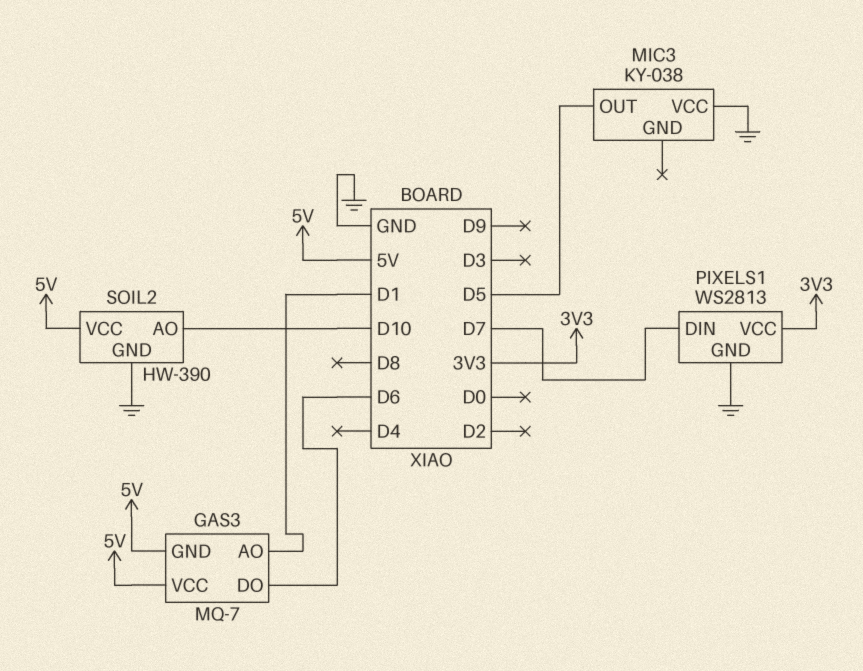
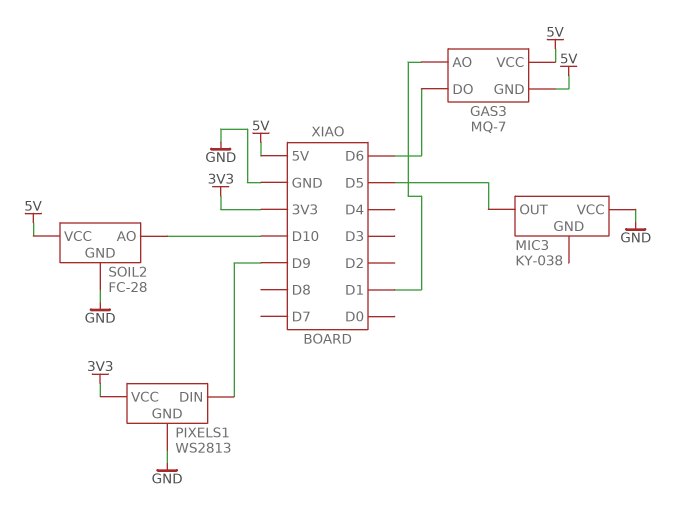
PIXELS1 pin DIN: D7 -> D9
SOIL2: HW-390 -> FC-28

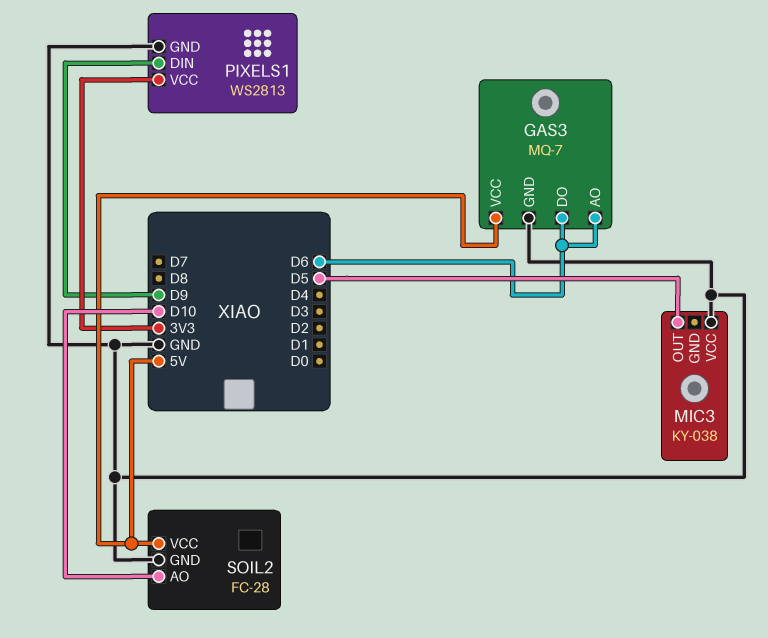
GAS3 pin AO: D1 -> D6
GAS3 pin GND: 5V -> GND

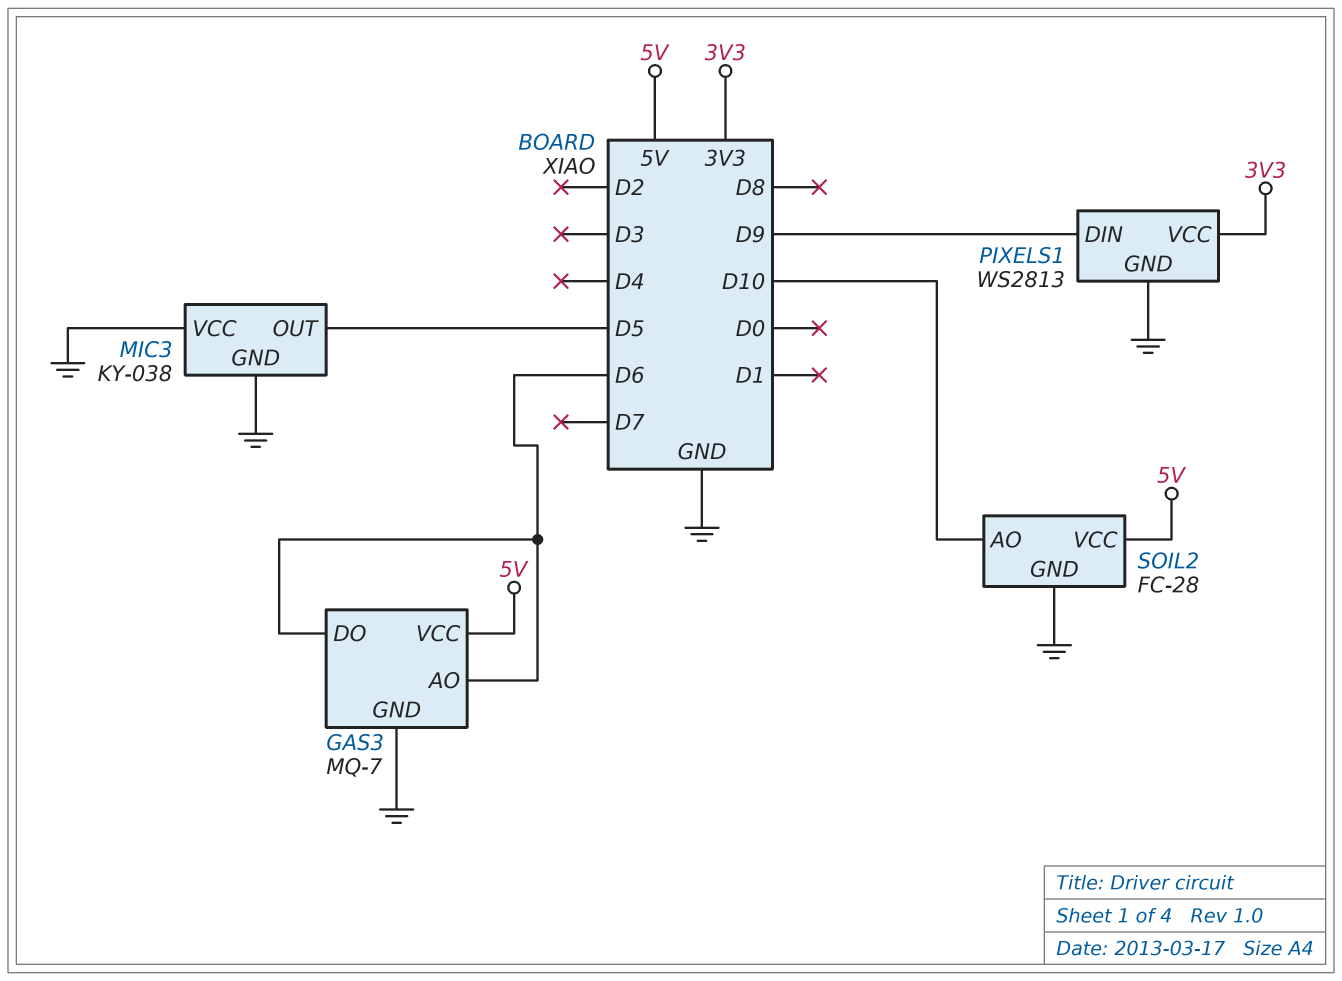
MIC3 pin GND: none -> GND

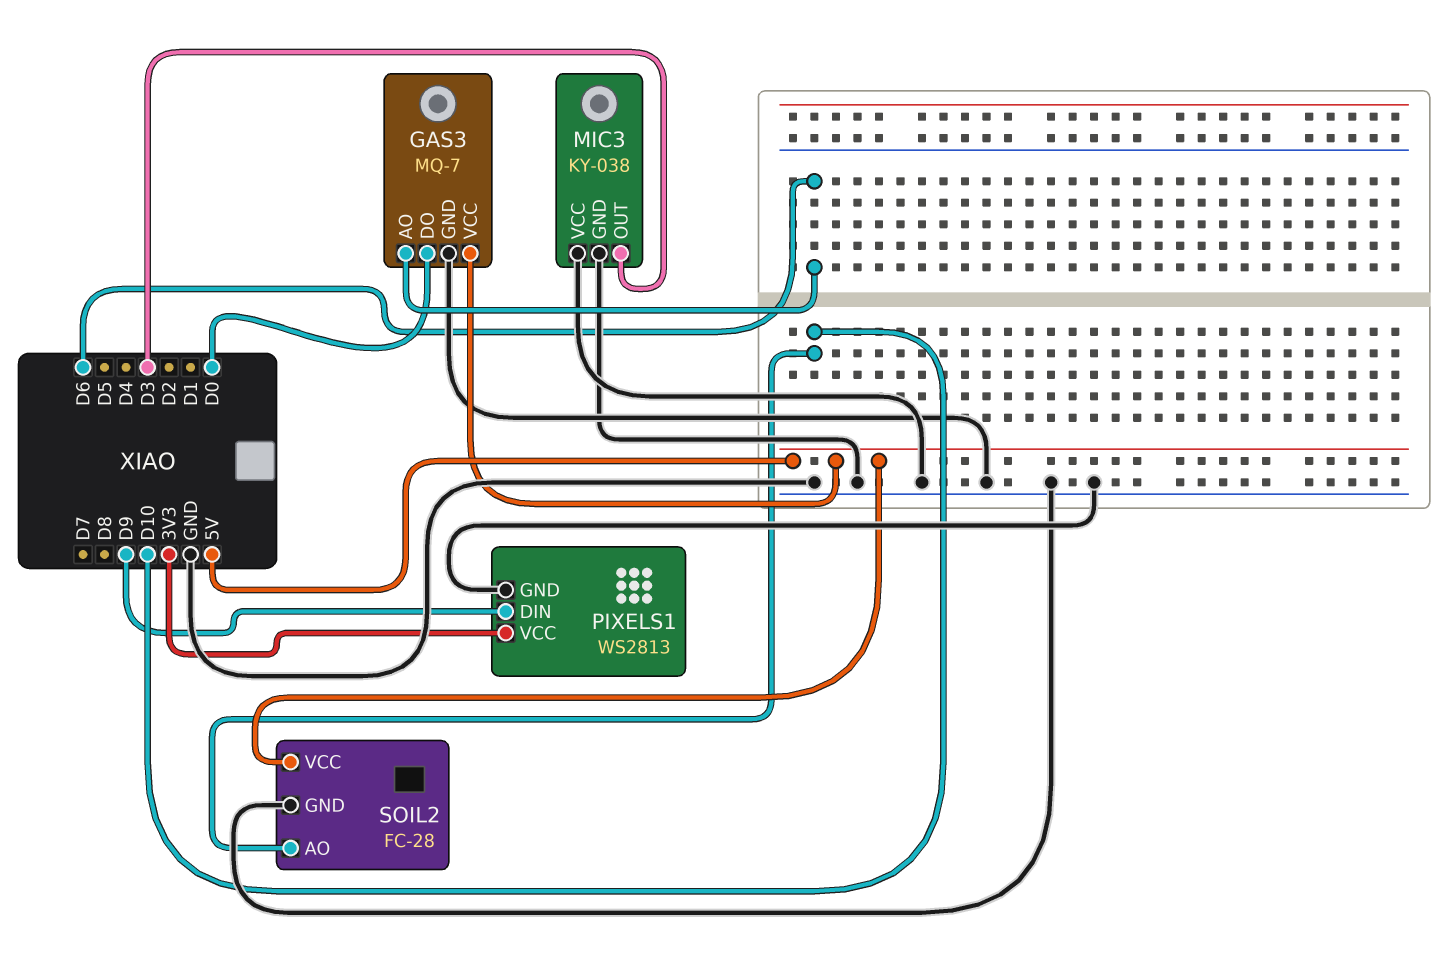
GAS3 pin DO: D6 -> D0
MIC3 pin OUT: D5 -> D3

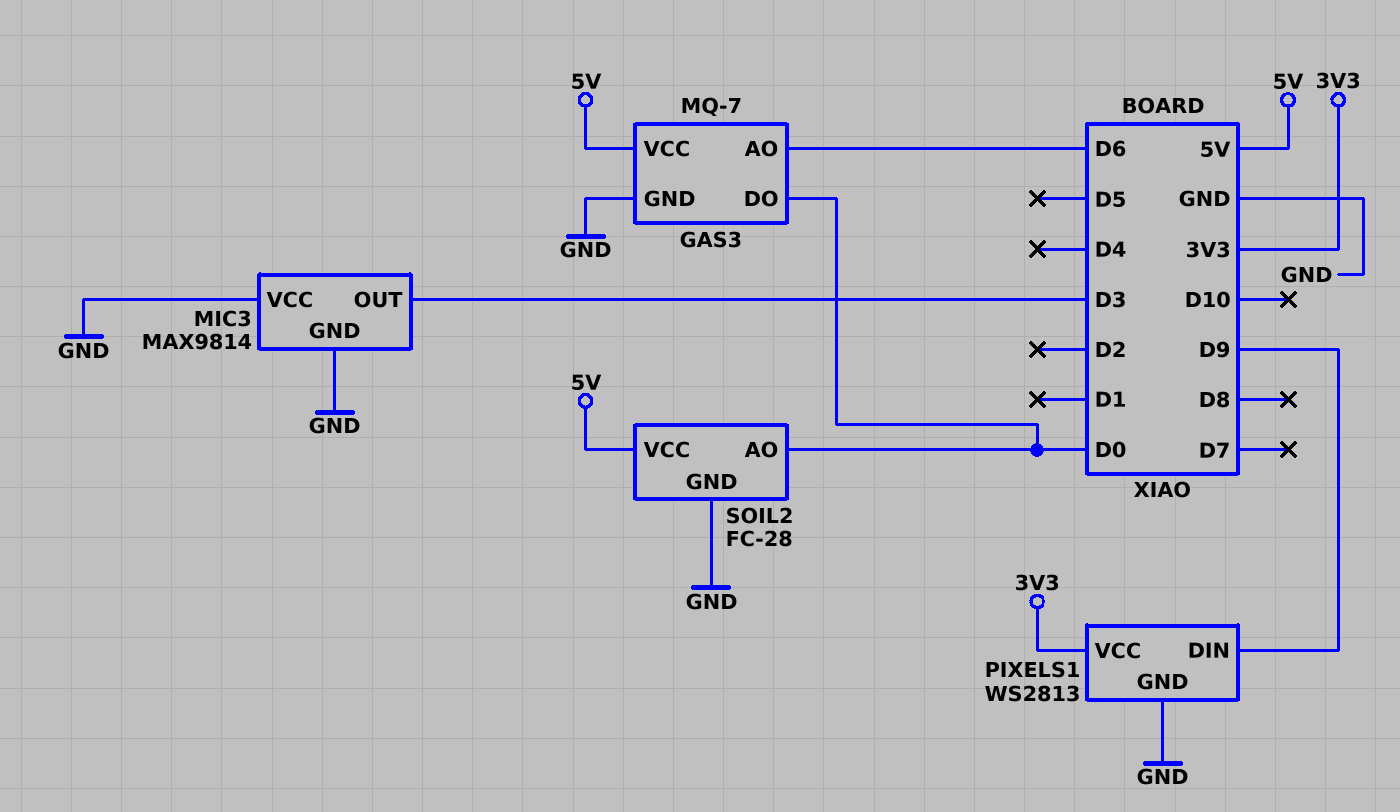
MIC3: KY-038 -> MAX9814
SOIL2 pin AO: D10 -> D0

